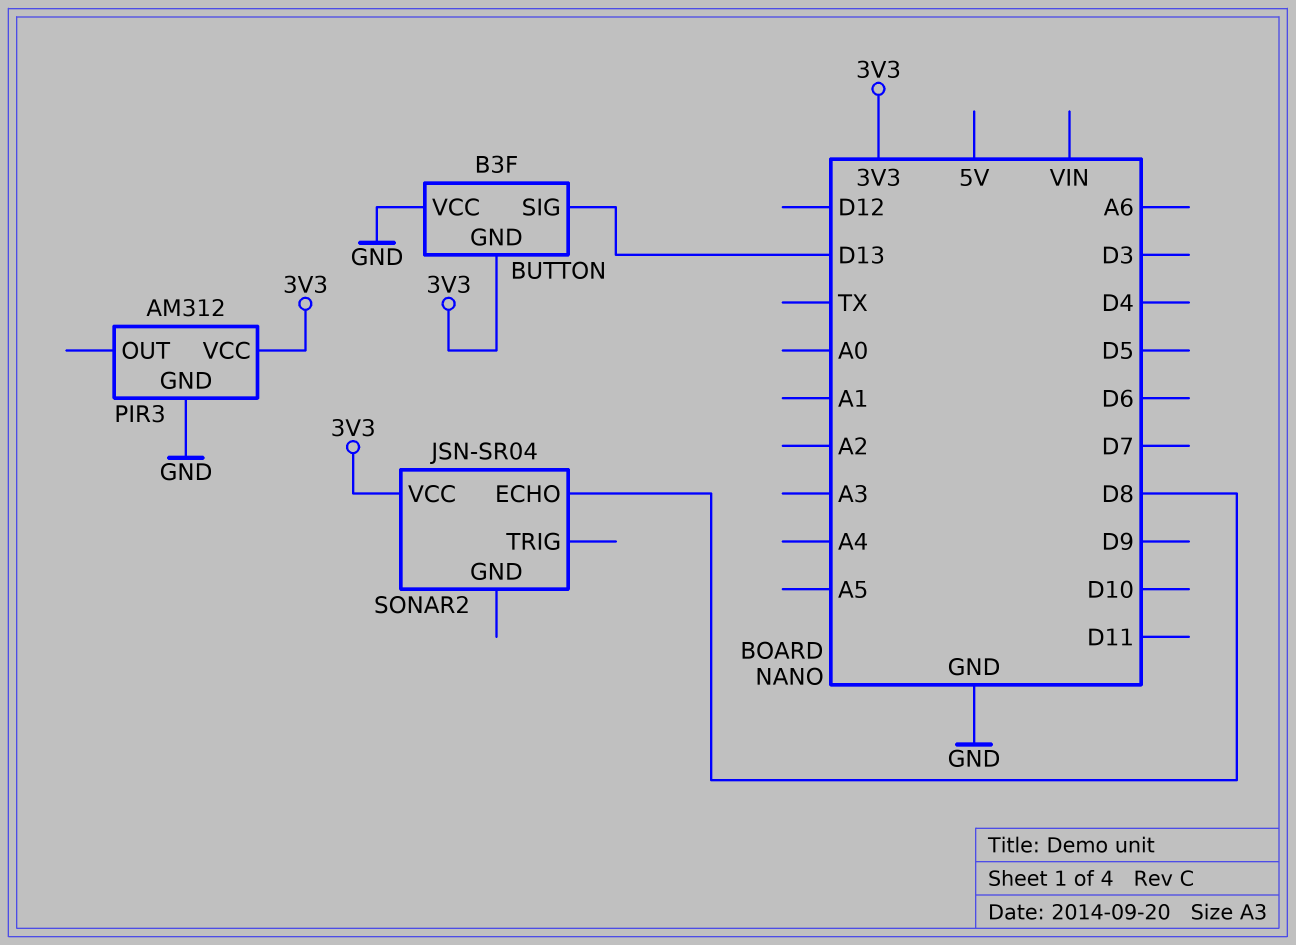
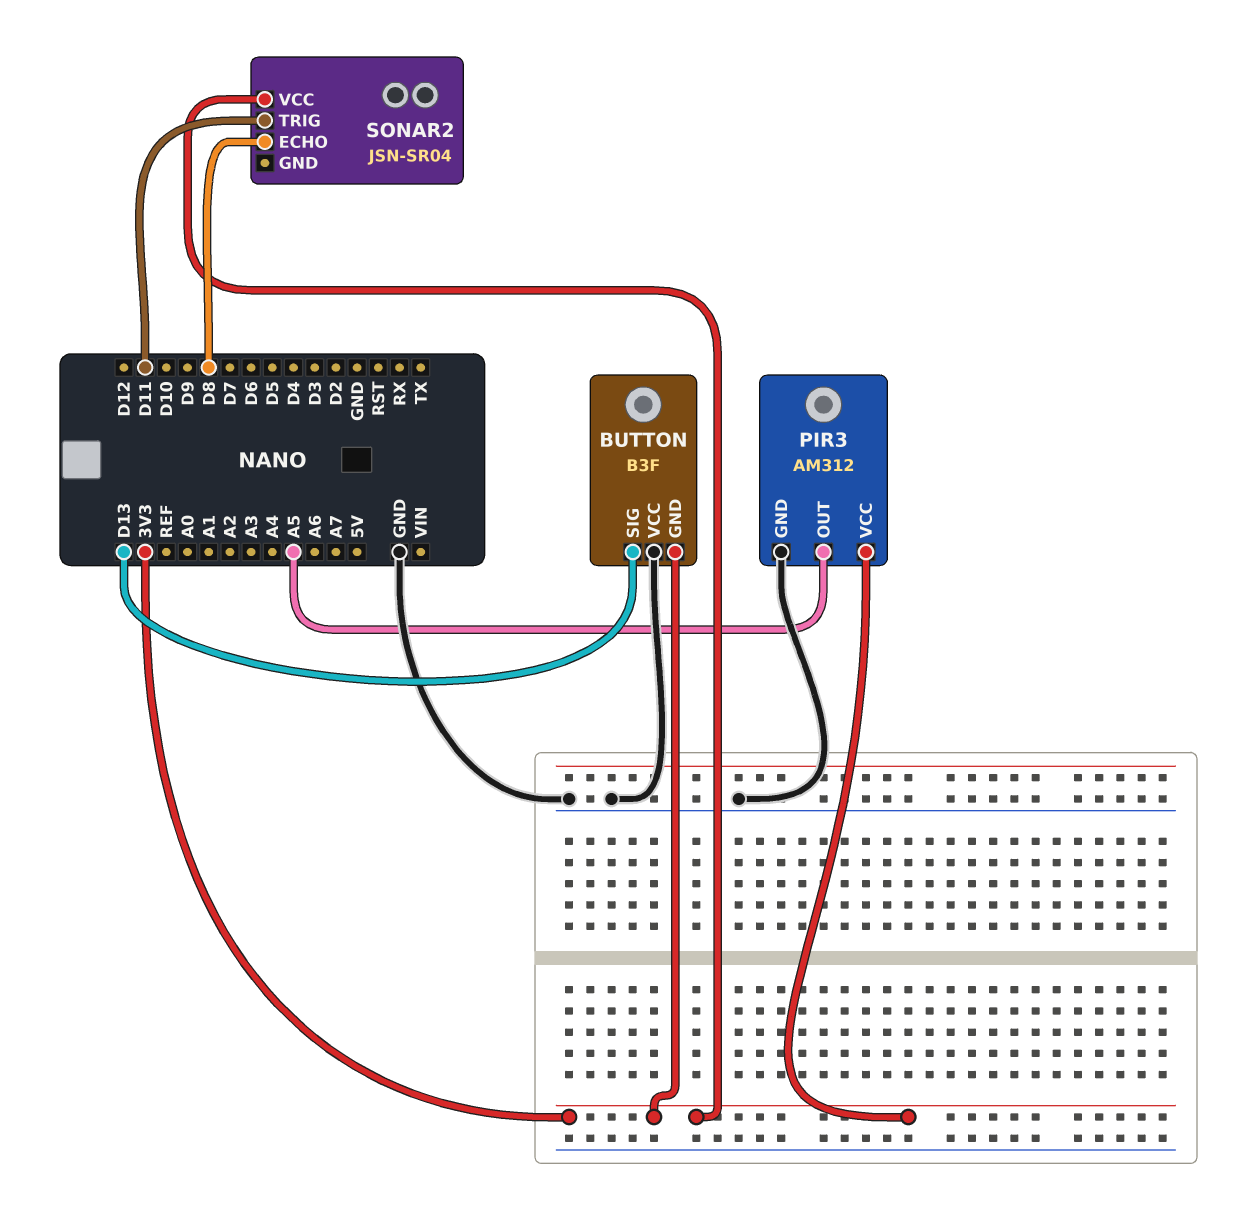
PIR3 pin OUT: none -> A5
SONAR2 pin TRIG: none -> D11

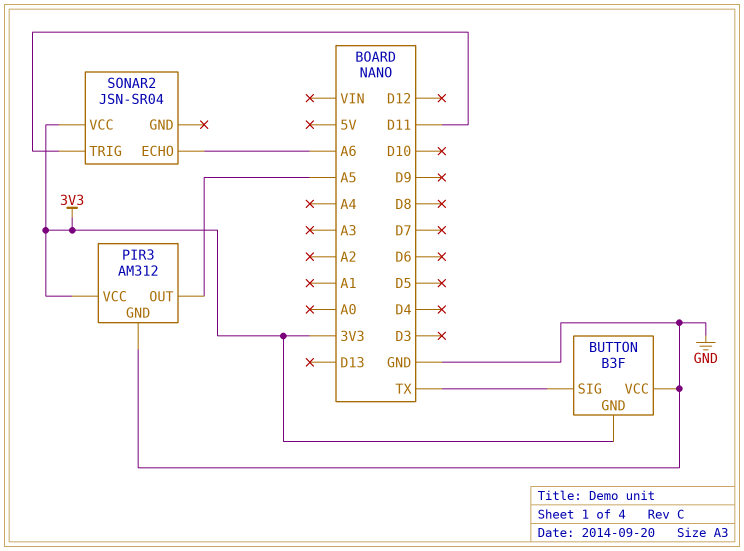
BUTTON pin SIG: D13 -> TX
SONAR2 pin ECHO: D8 -> A6

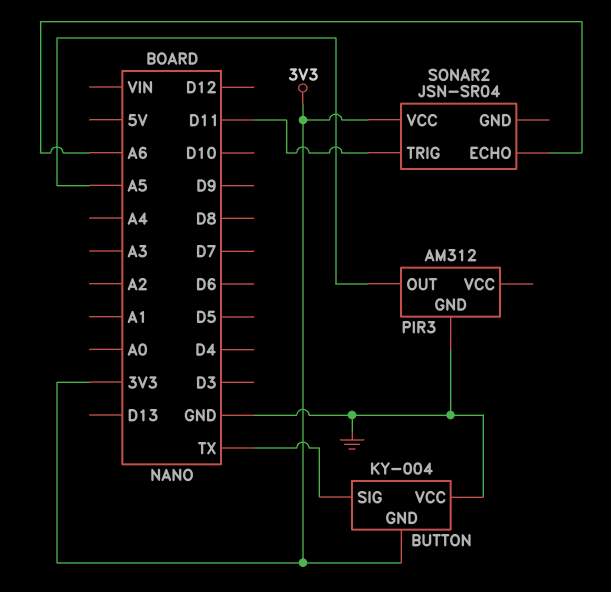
BUTTON: B3F -> KY-004
PIR3 pin VCC: 3V3 -> none

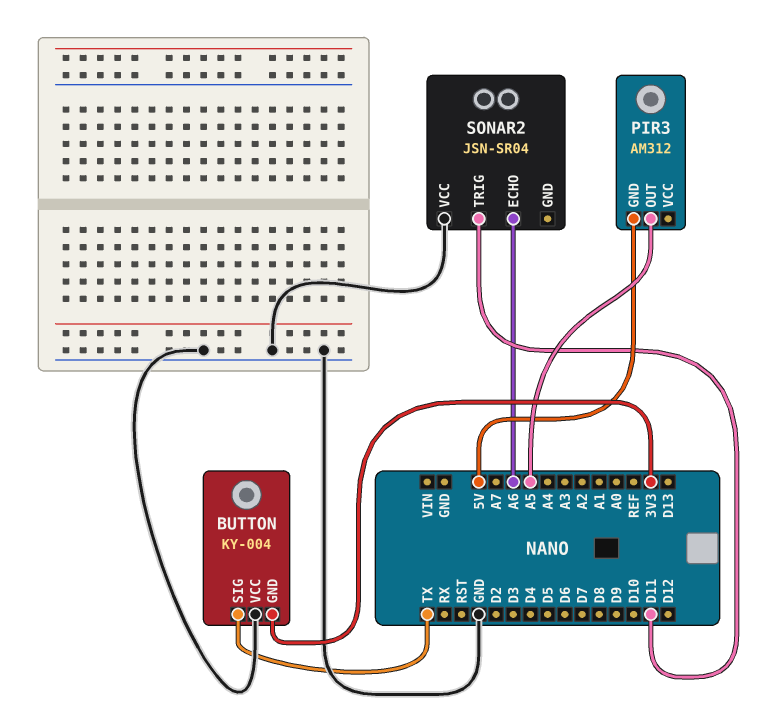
PIR3 pin GND: GND -> 5V
SONAR2 pin VCC: 3V3 -> GND

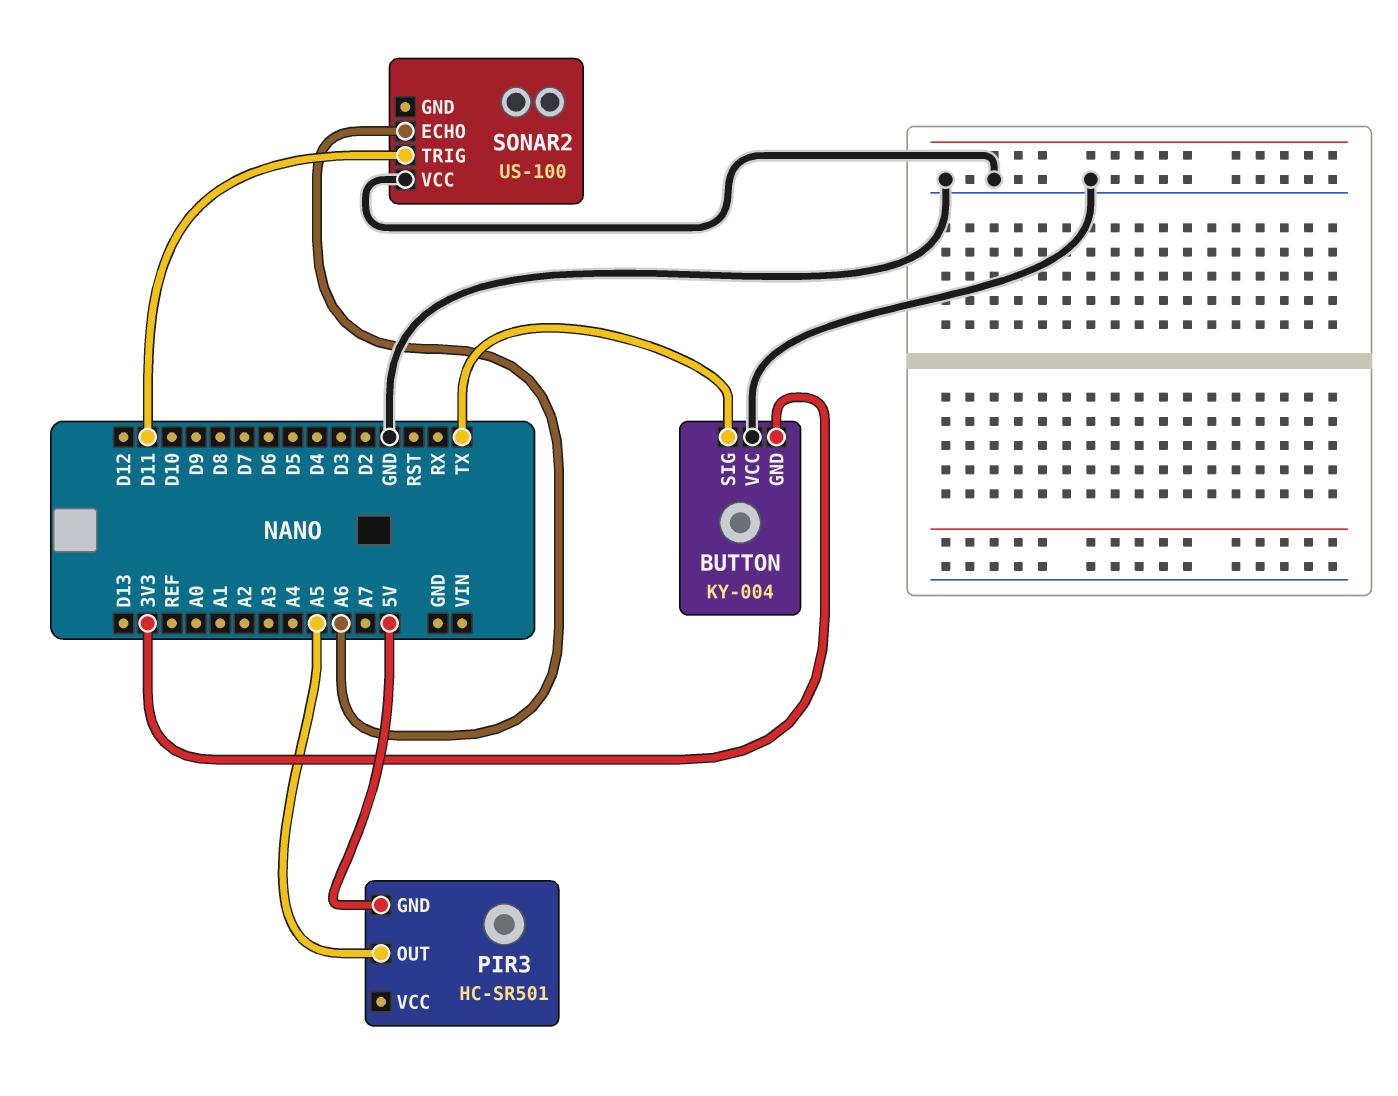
PIR3: AM312 -> HC-SR501
SONAR2: JSN-SR04 -> US-100

